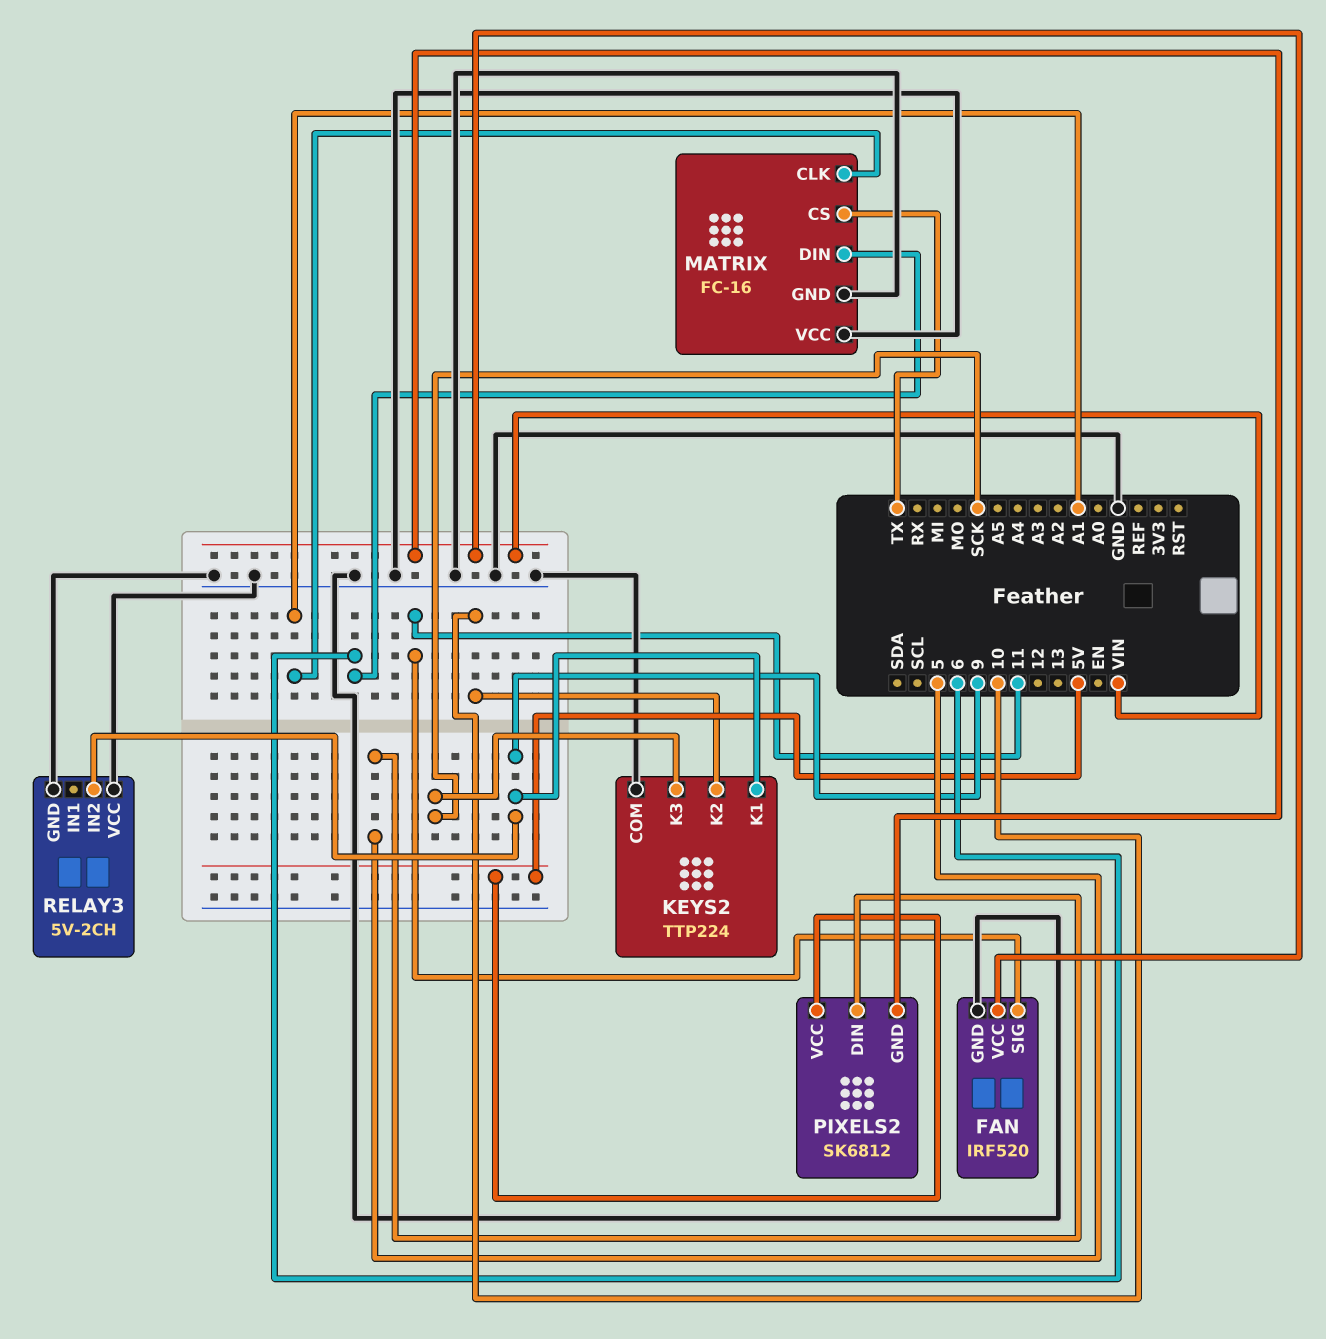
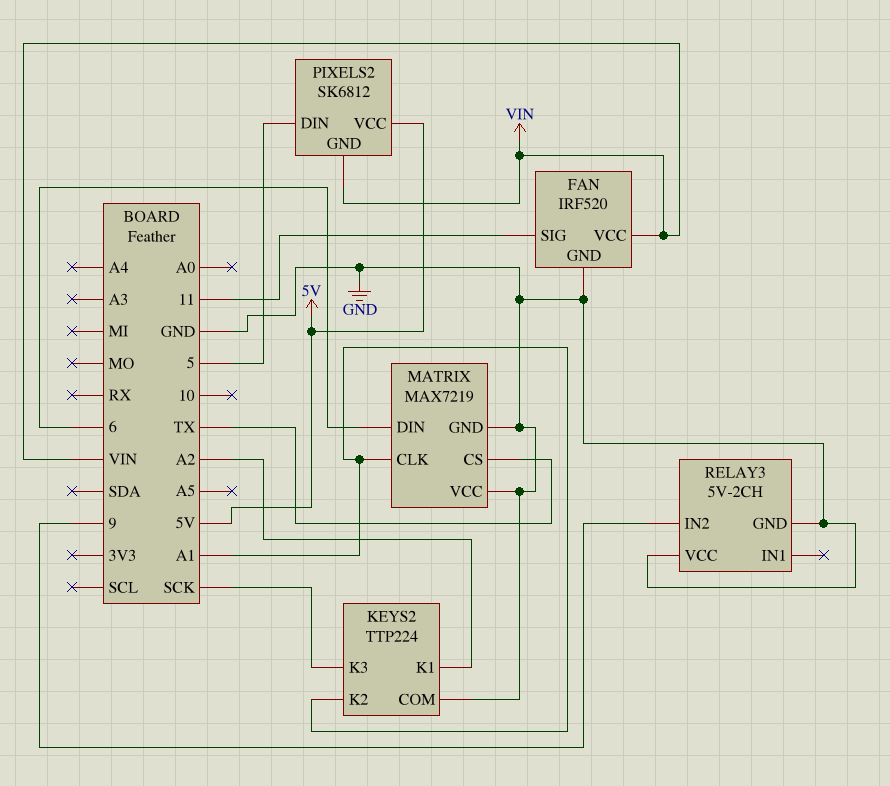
KEYS2 pin K1: 9 -> A2
KEYS2 pin K2: 10 -> A1
MATRIX: FC-16 -> MAX7219

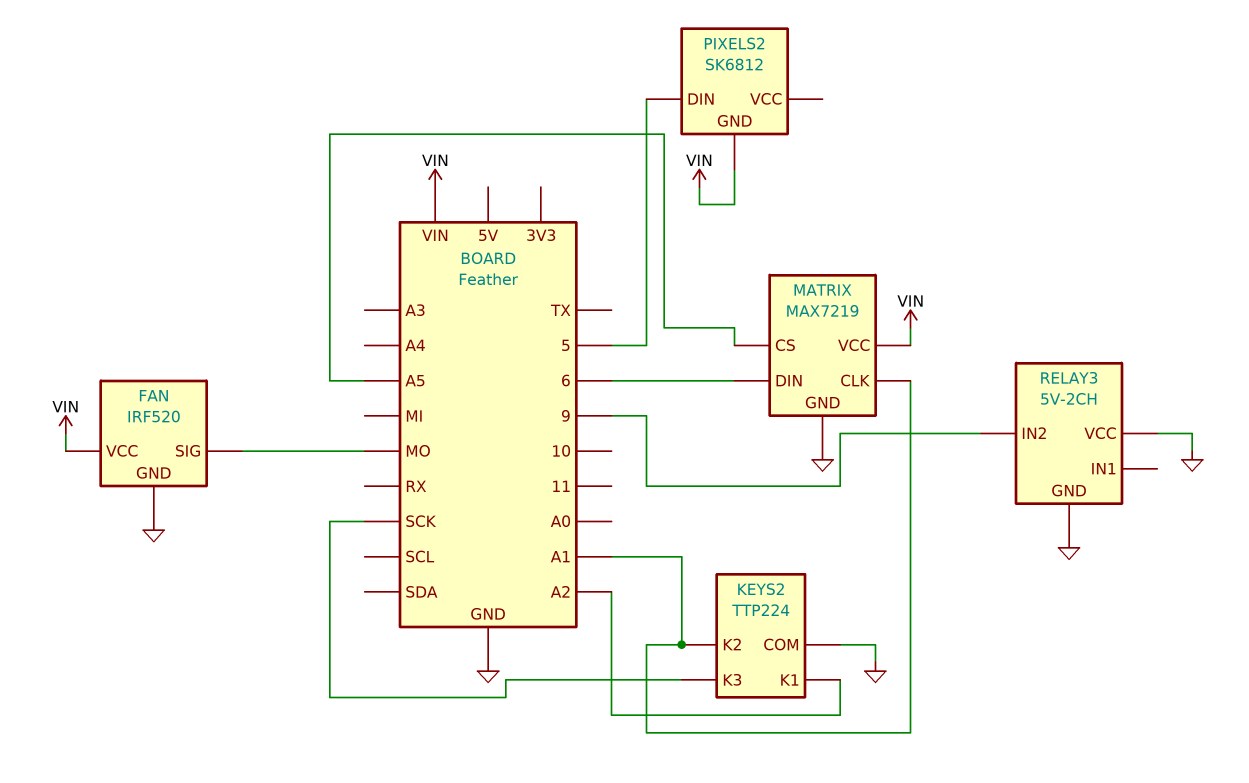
FAN pin SIG: 11 -> MO
MATRIX pin CS: TX -> A5
MATRIX pin VCC: GND -> VIN
PIXELS2 pin VCC: 5V -> none

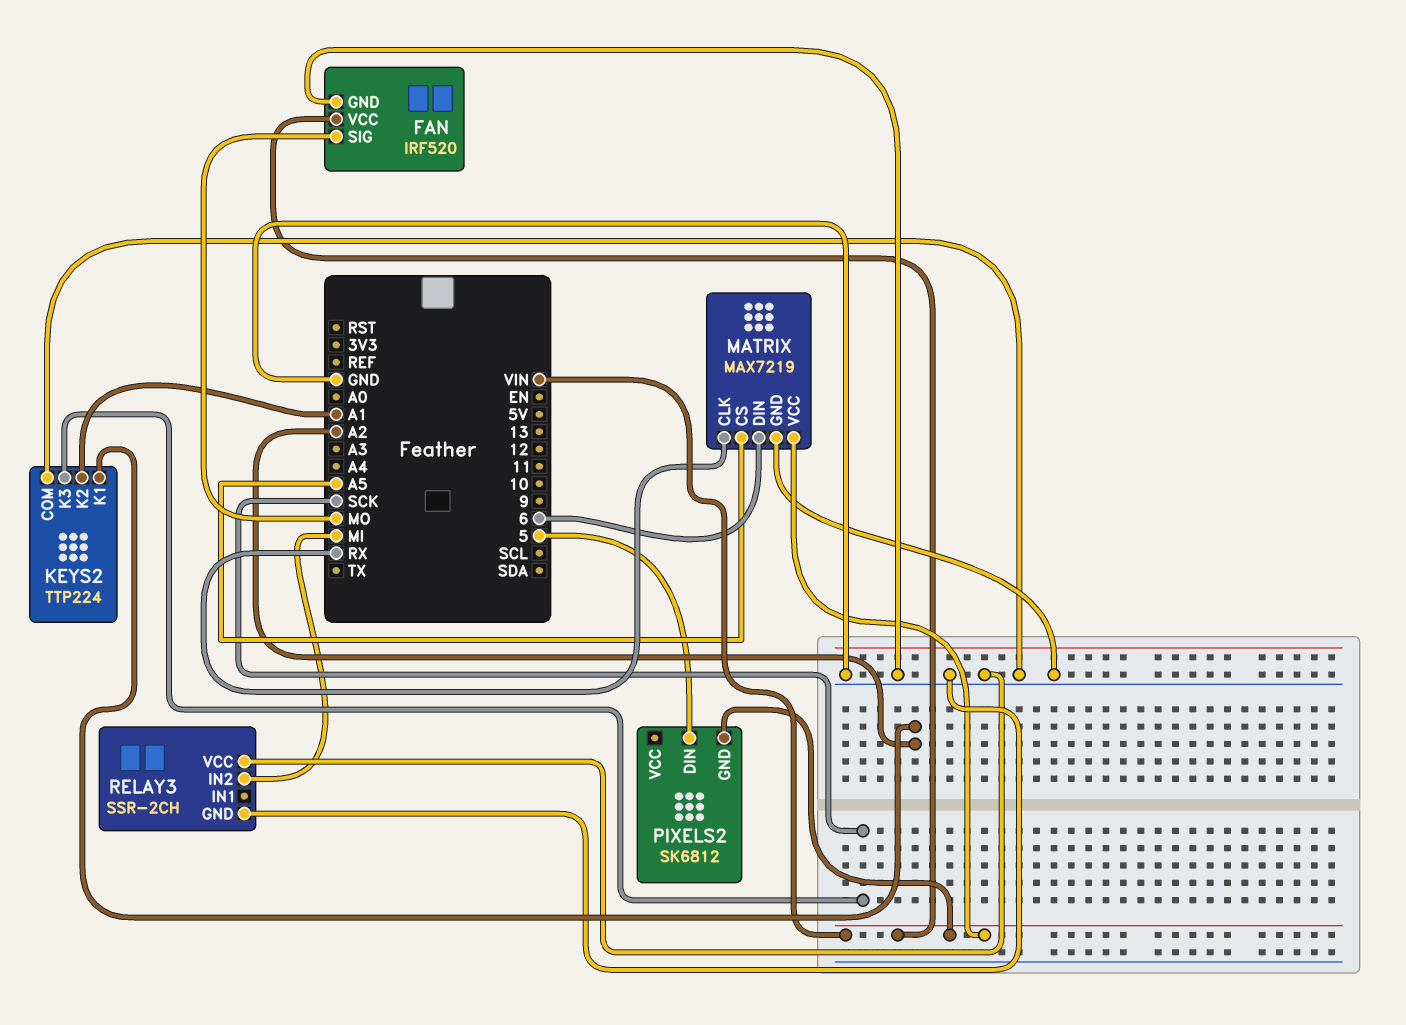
MATRIX pin CLK: A1 -> RX
RELAY3: 5V-2CH -> SSR-2CH
RELAY3 pin IN2: 9 -> MI

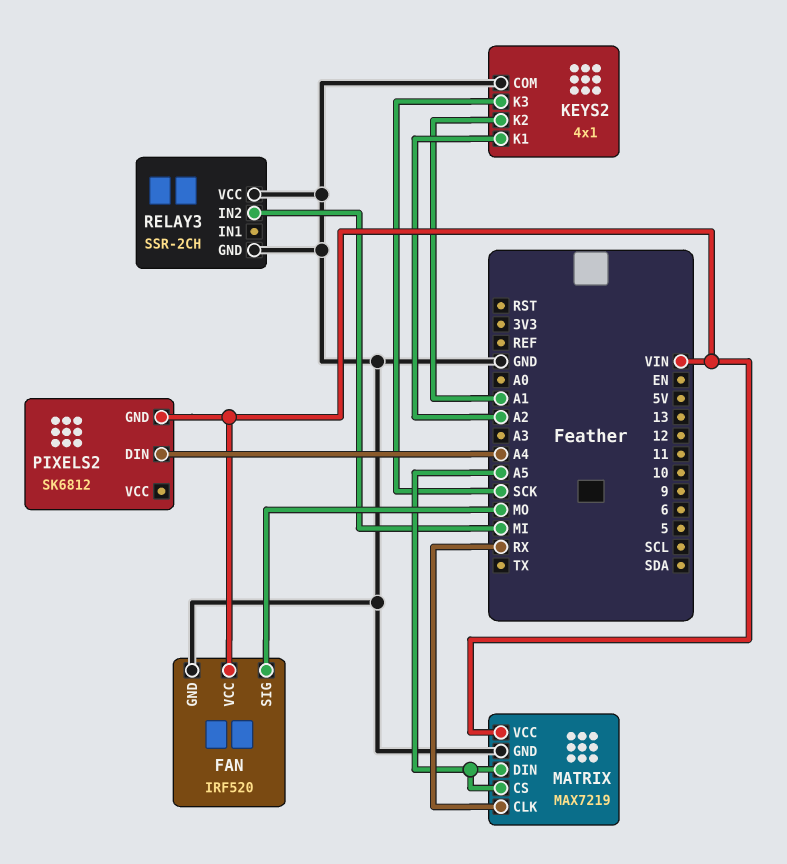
KEYS2: TTP224 -> 4x1
MATRIX pin DIN: 6 -> A5
PIXELS2 pin DIN: 5 -> A4

